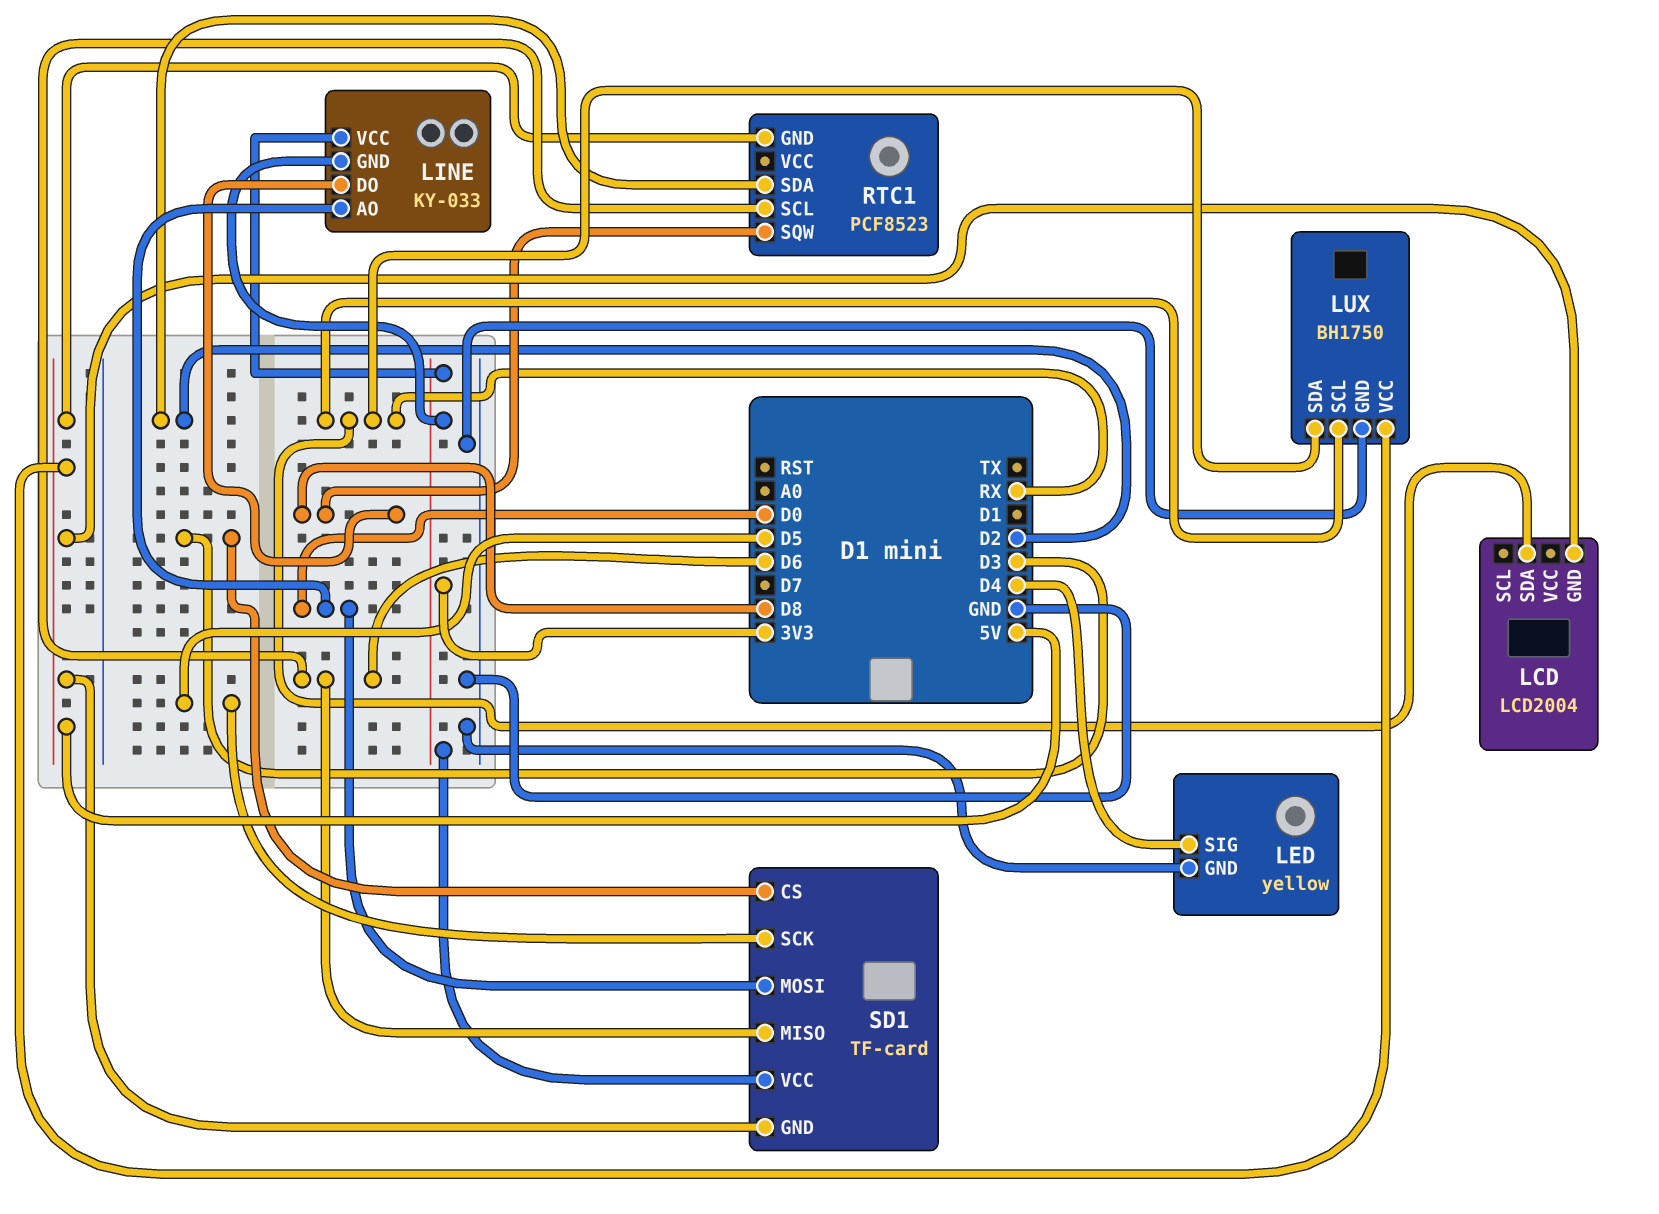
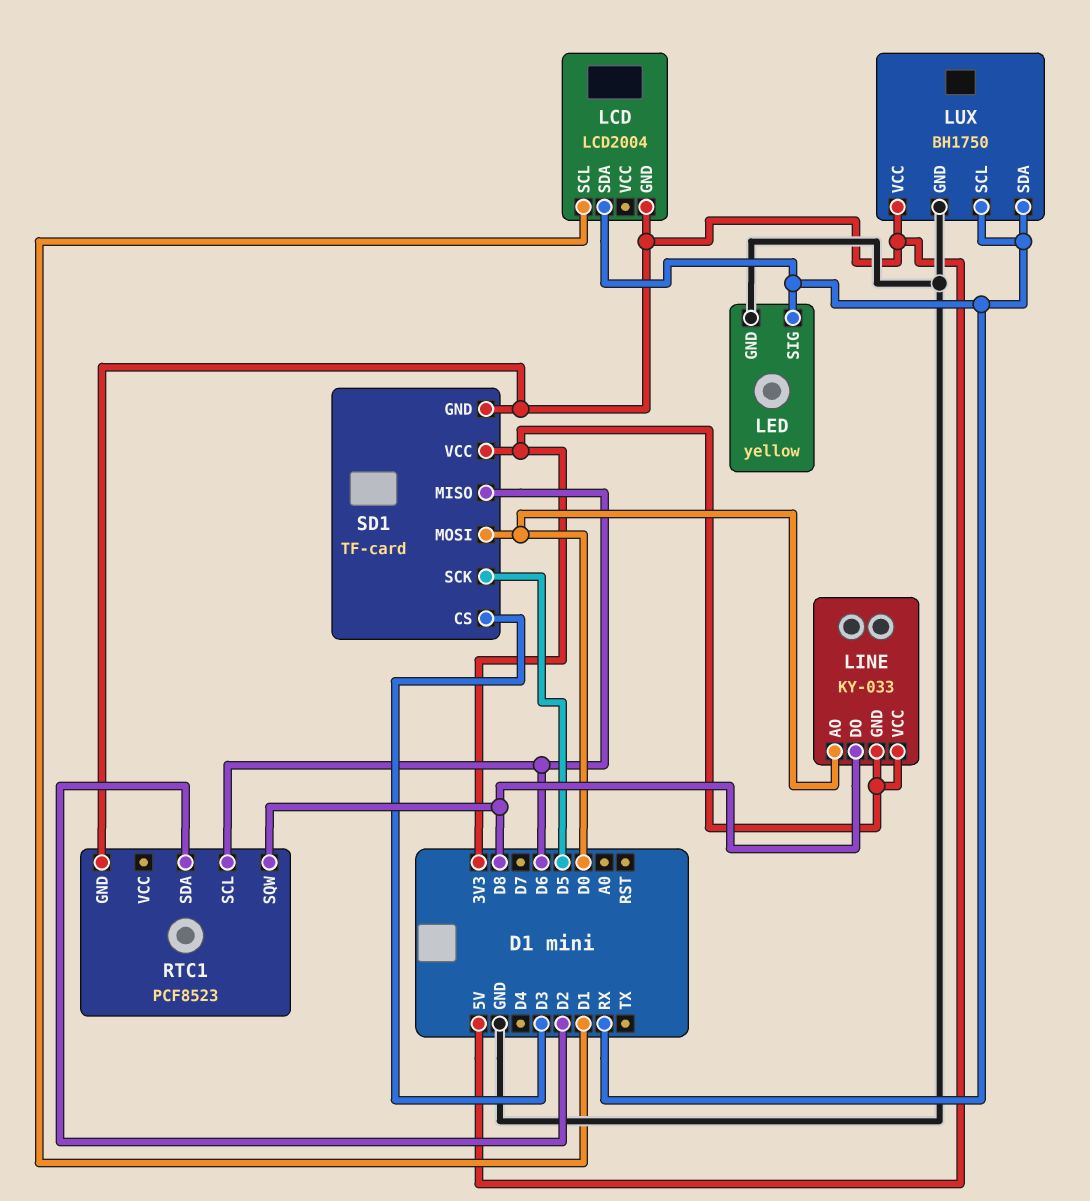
LCD pin SCL: none -> D1
LED pin SIG: D4 -> RX

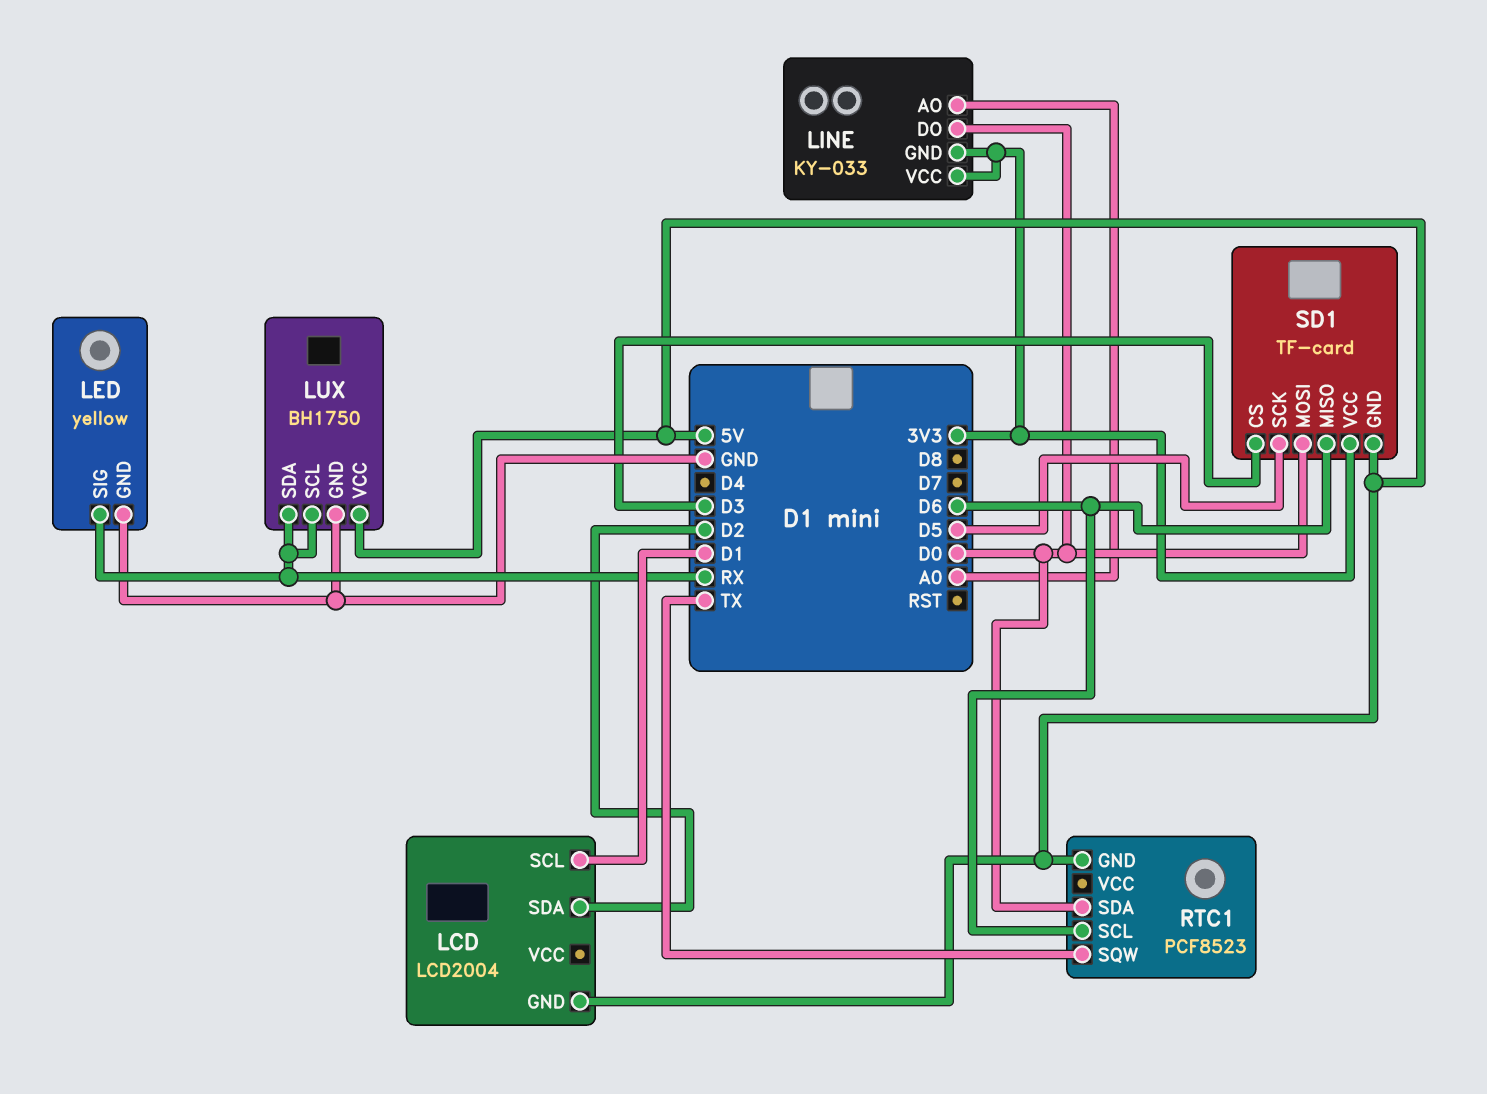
LCD pin SDA: RX -> D2
LINE pin AO: D0 -> A0
LINE pin DO: D8 -> D0
RTC1 pin SDA: D2 -> D0
RTC1 pin SQW: D8 -> TX

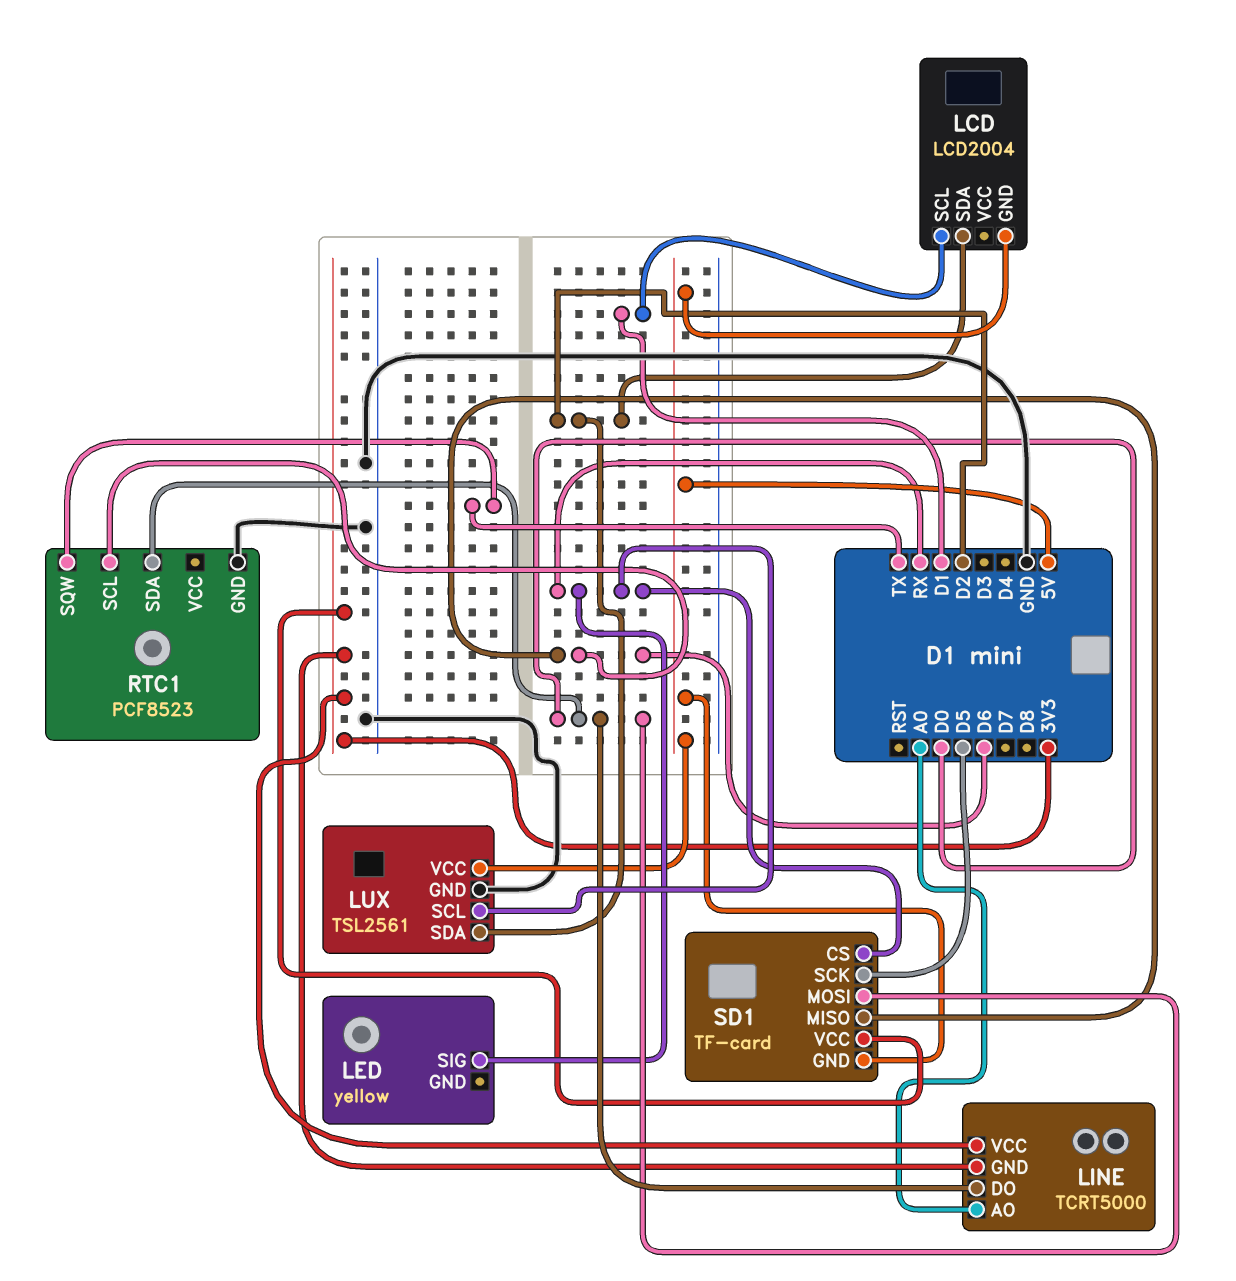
LED pin GND: GND -> none
LINE: KY-033 -> TCRT5000
LUX: BH1750 -> TSL2561
LUX pin SDA: RX -> D2
RTC1 pin GND: 5V -> GND
SD1 pin CS: D3 -> RX

